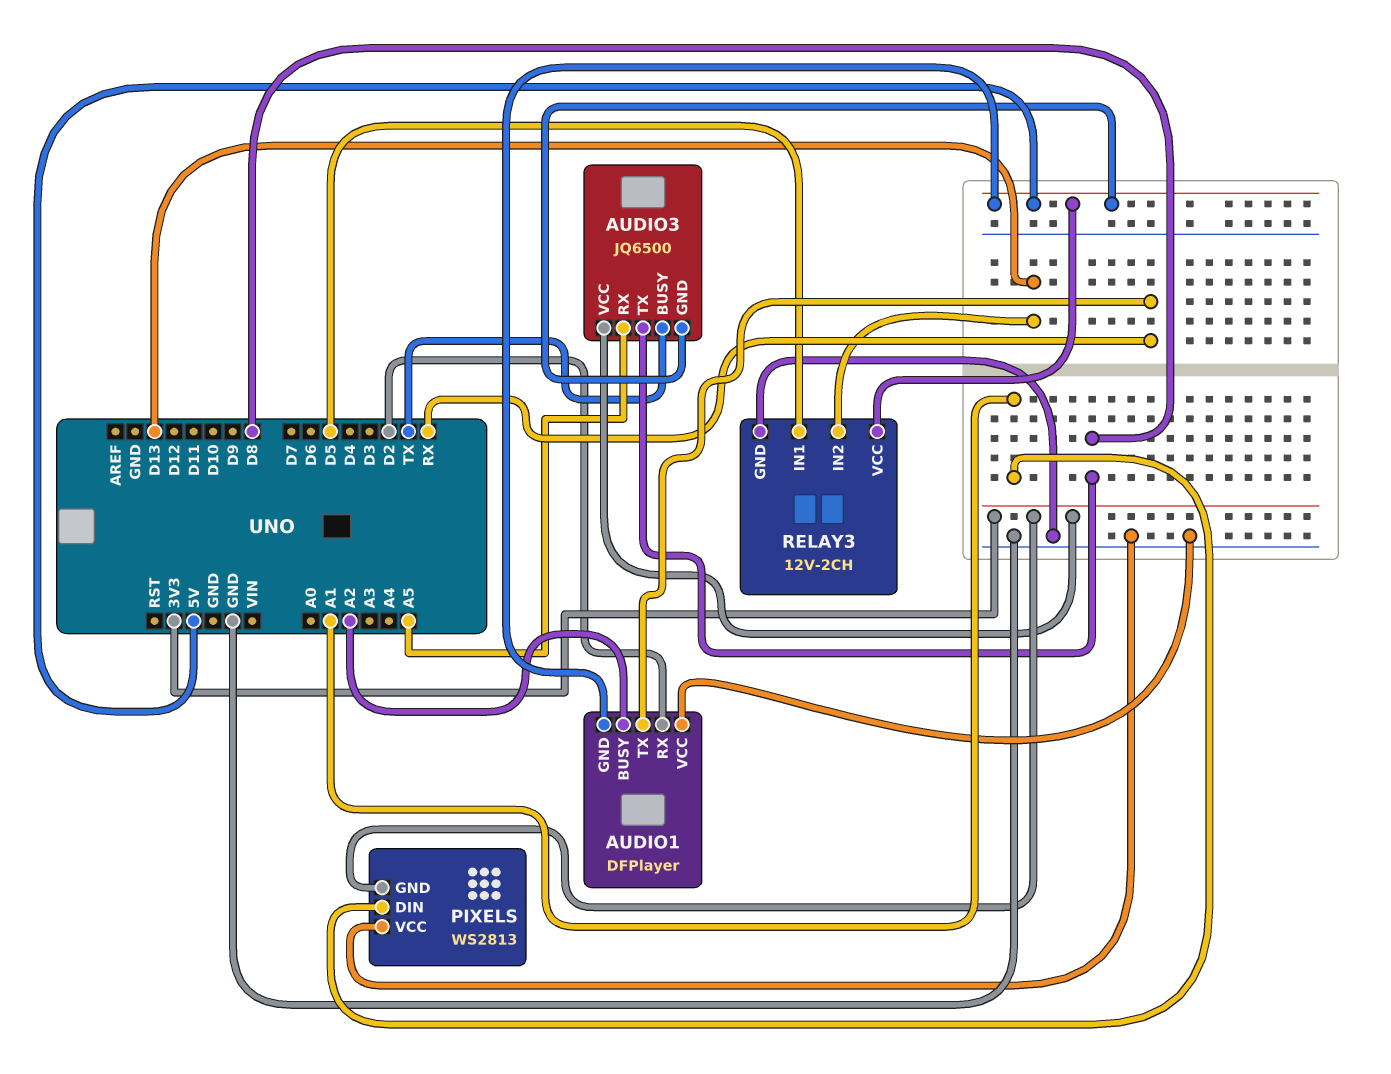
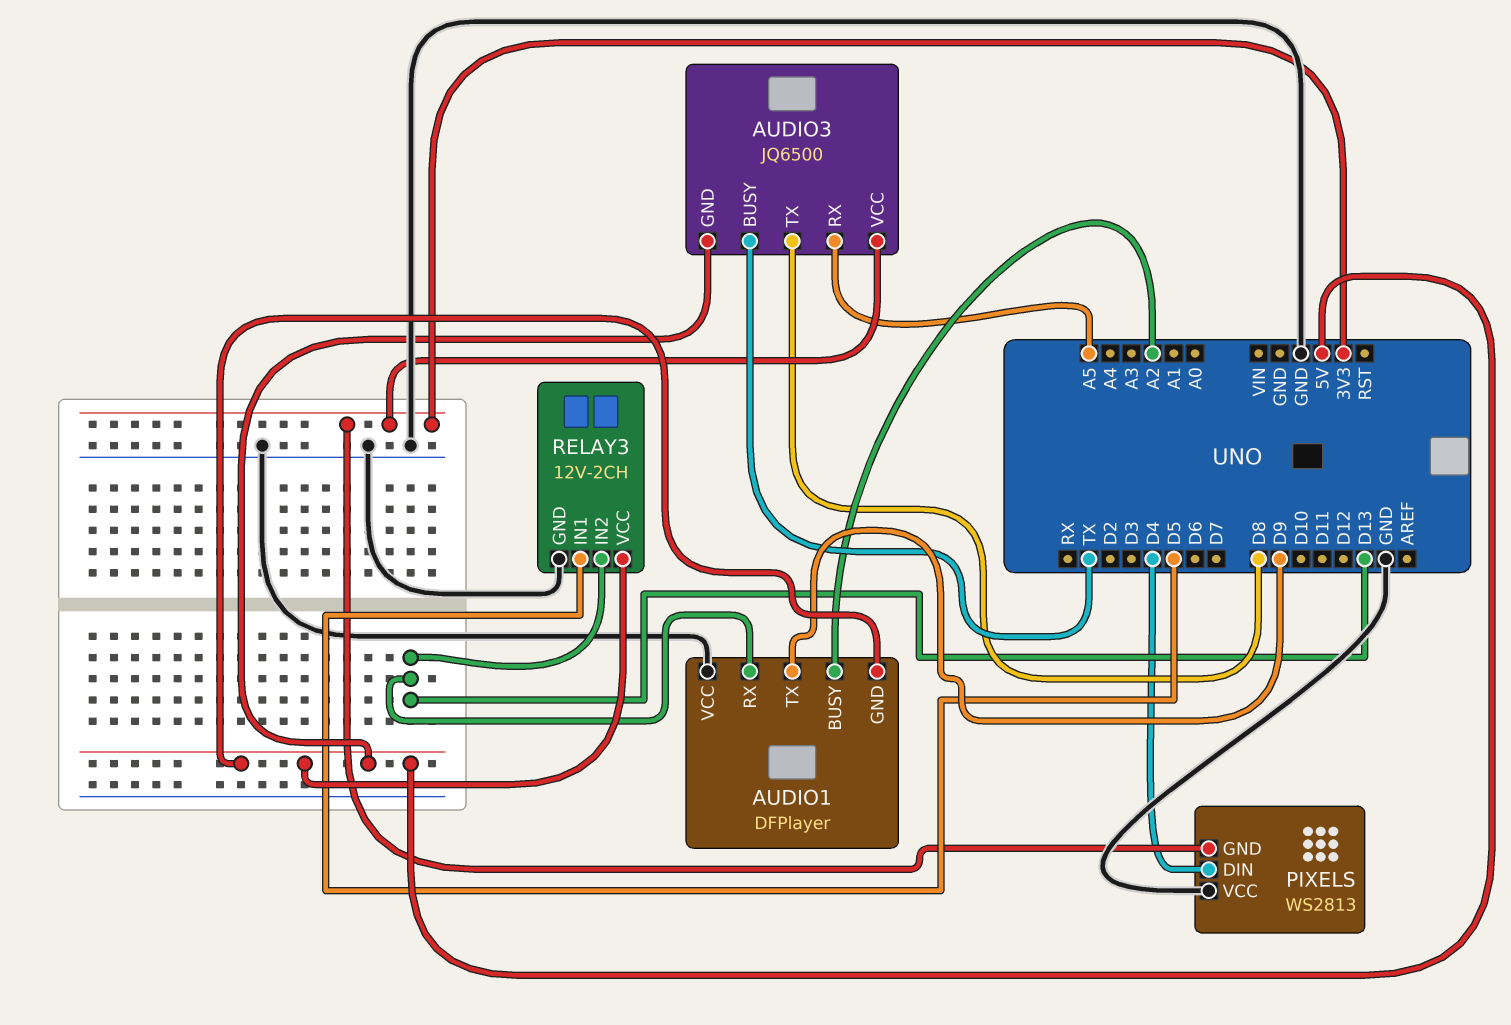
AUDIO1 pin RX: D2 -> D13
AUDIO1 pin TX: RX -> D9
PIXELS pin DIN: A1 -> D4

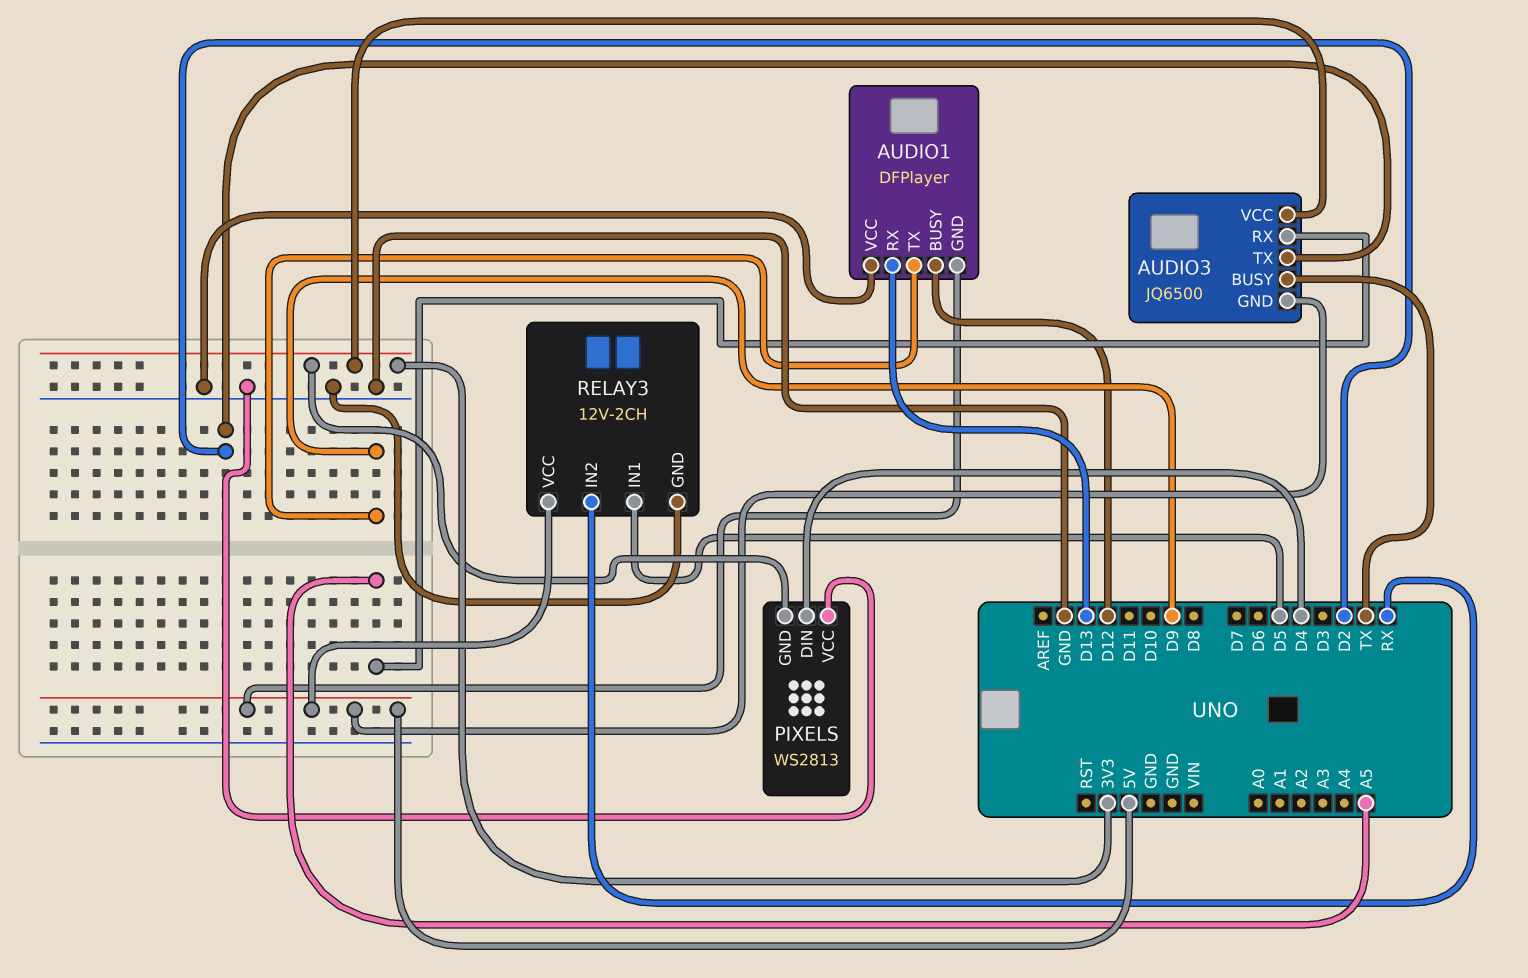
AUDIO1 pin BUSY: A2 -> D12
AUDIO3 pin TX: D8 -> D2
RELAY3 pin IN2: D13 -> RX

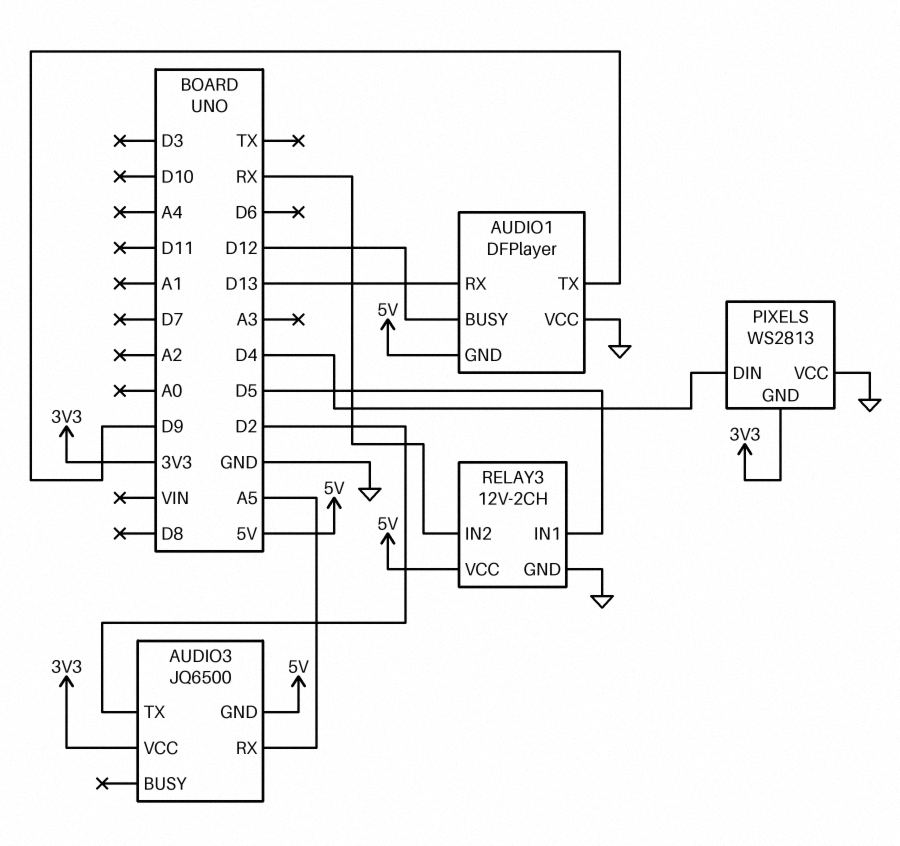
AUDIO3 pin BUSY: TX -> none

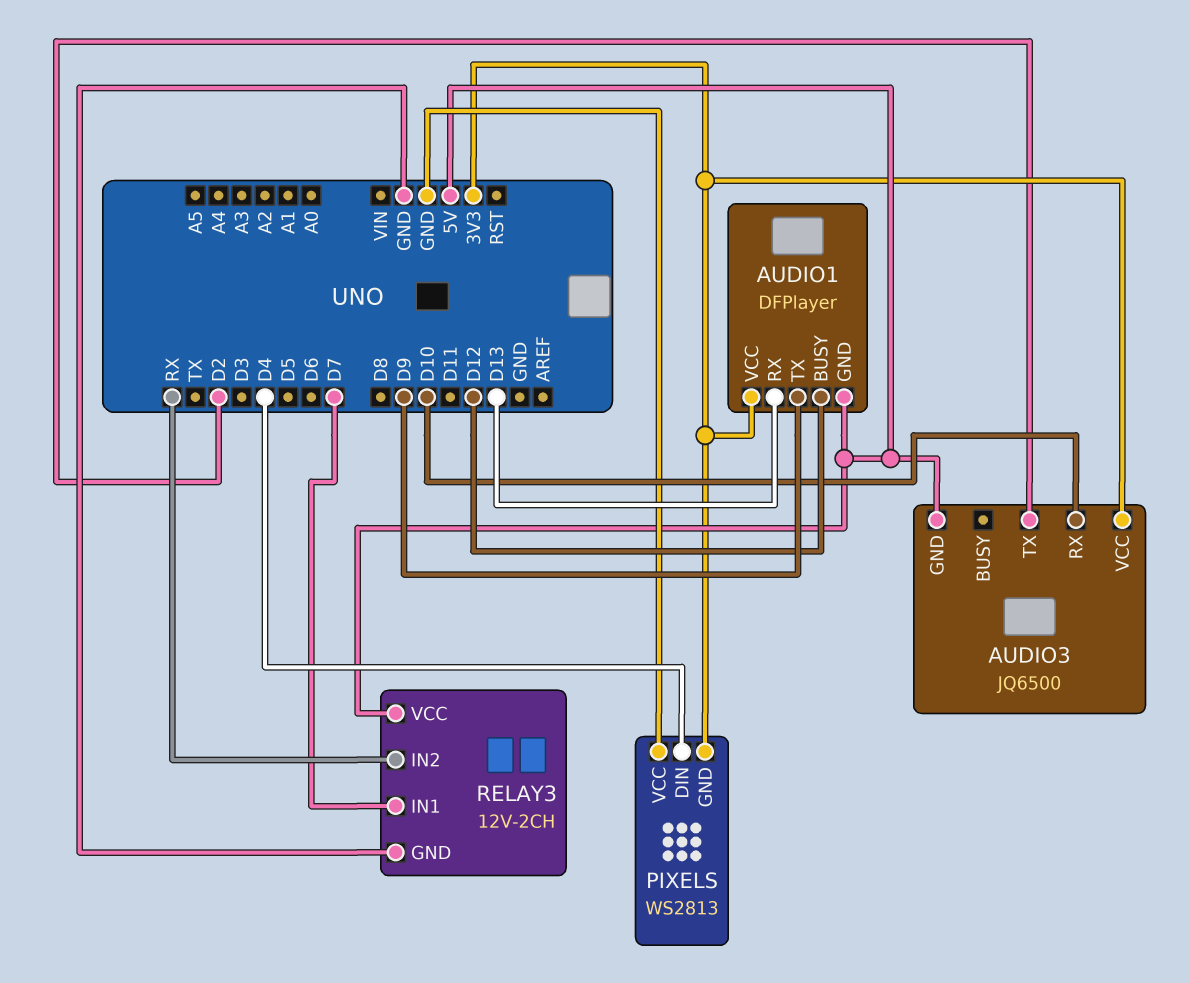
AUDIO1 pin VCC: GND -> 3V3
AUDIO3 pin RX: A5 -> D10
RELAY3 pin IN1: D5 -> D7

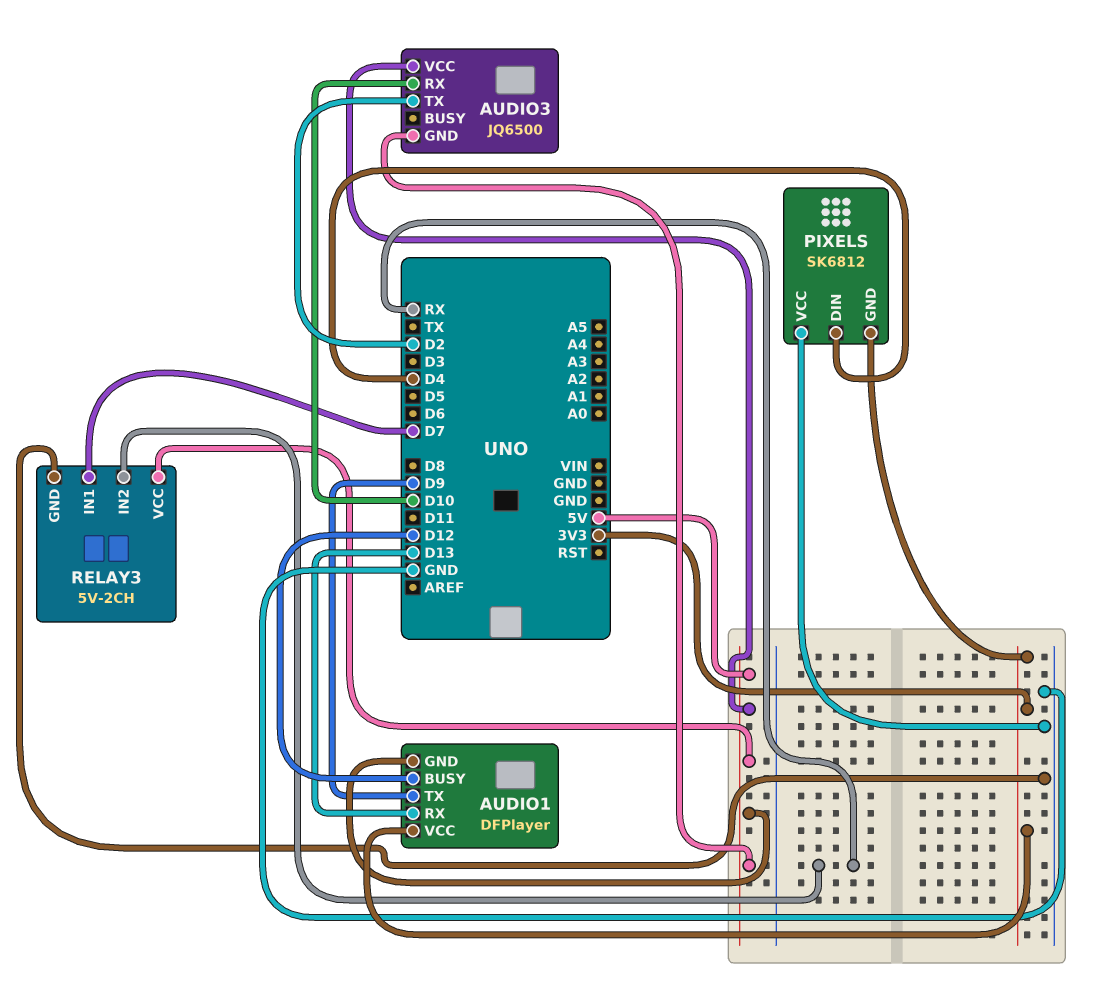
AUDIO3 pin VCC: 3V3 -> 5V
PIXELS: WS2813 -> SK6812
RELAY3: 12V-2CH -> 5V-2CH

